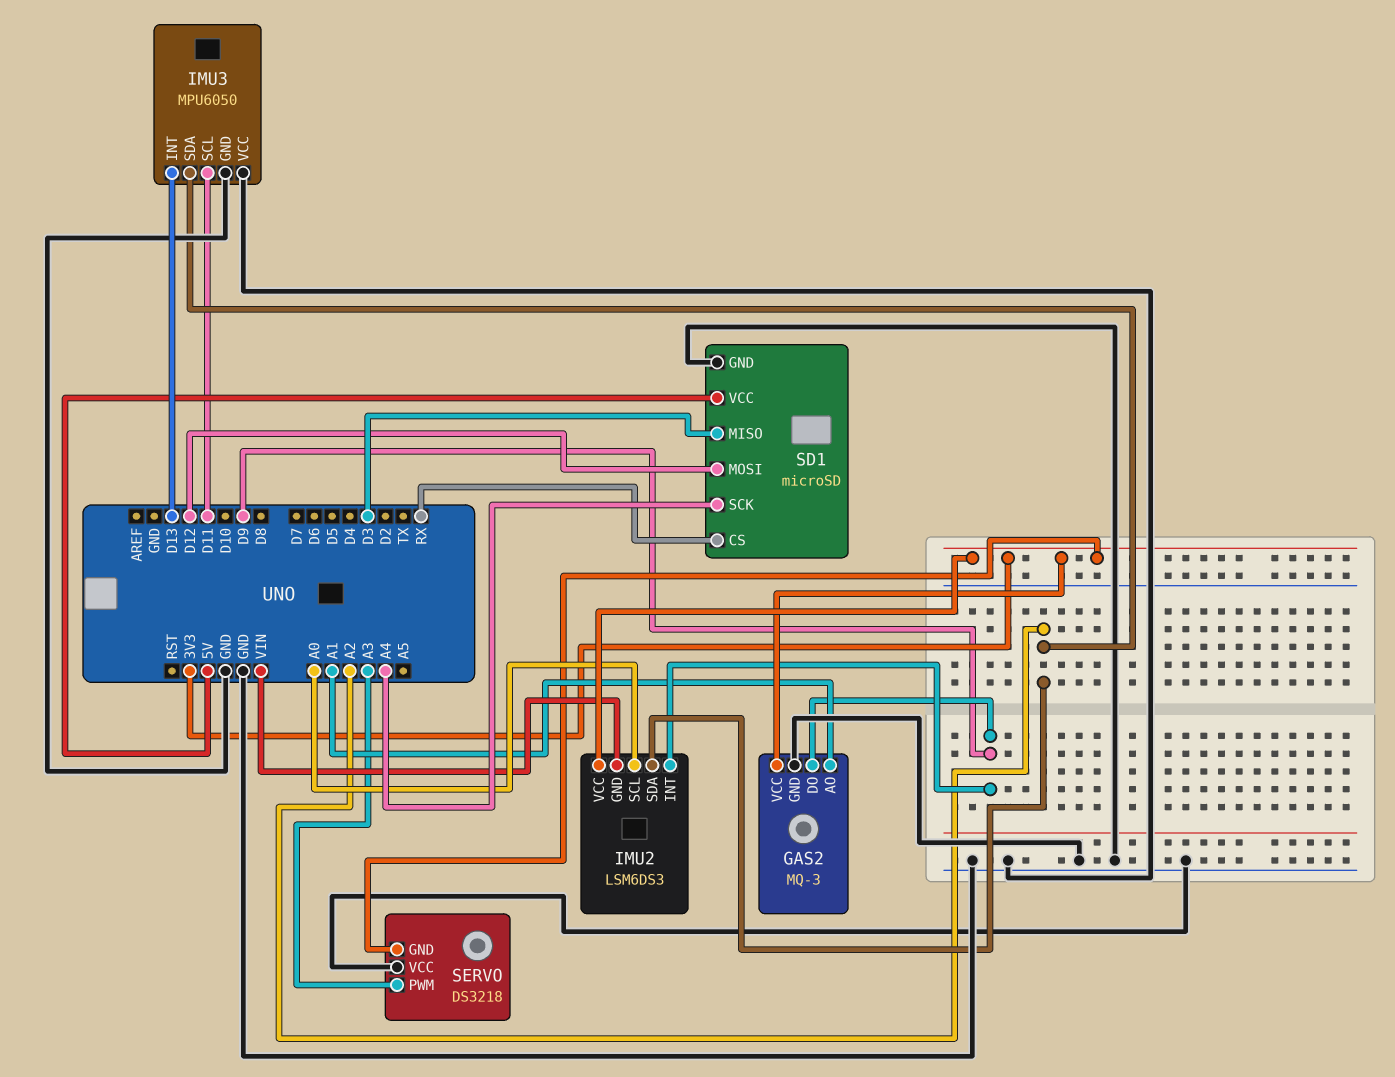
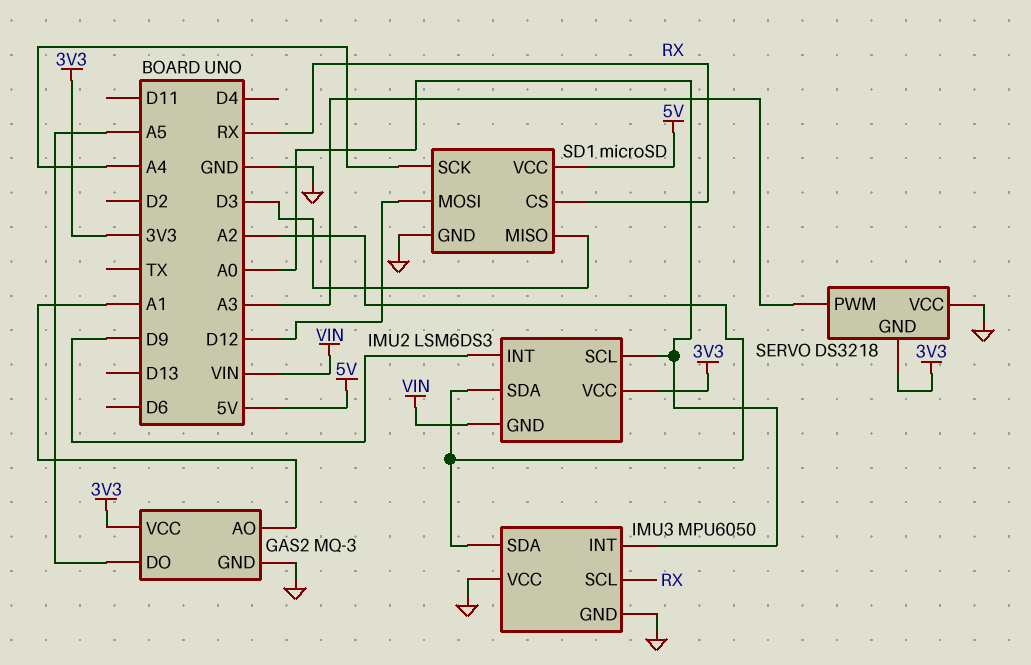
GAS2 pin DO: D9 -> A5
IMU3 pin INT: D13 -> A0
IMU3 pin SCL: D11 -> RX

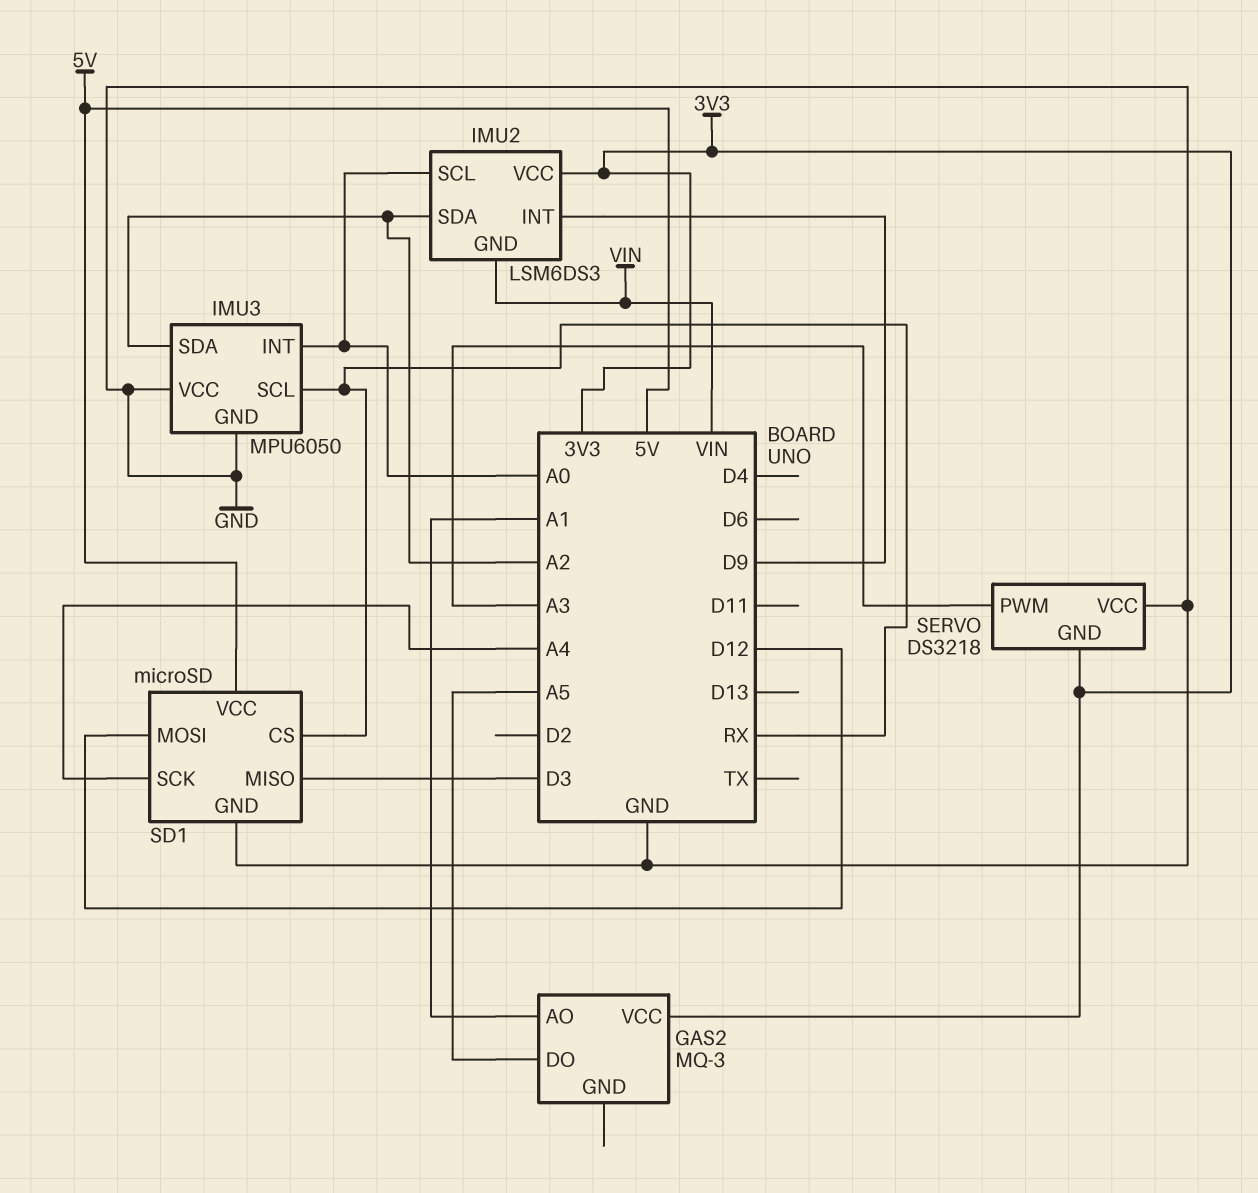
GAS2 pin GND: GND -> none

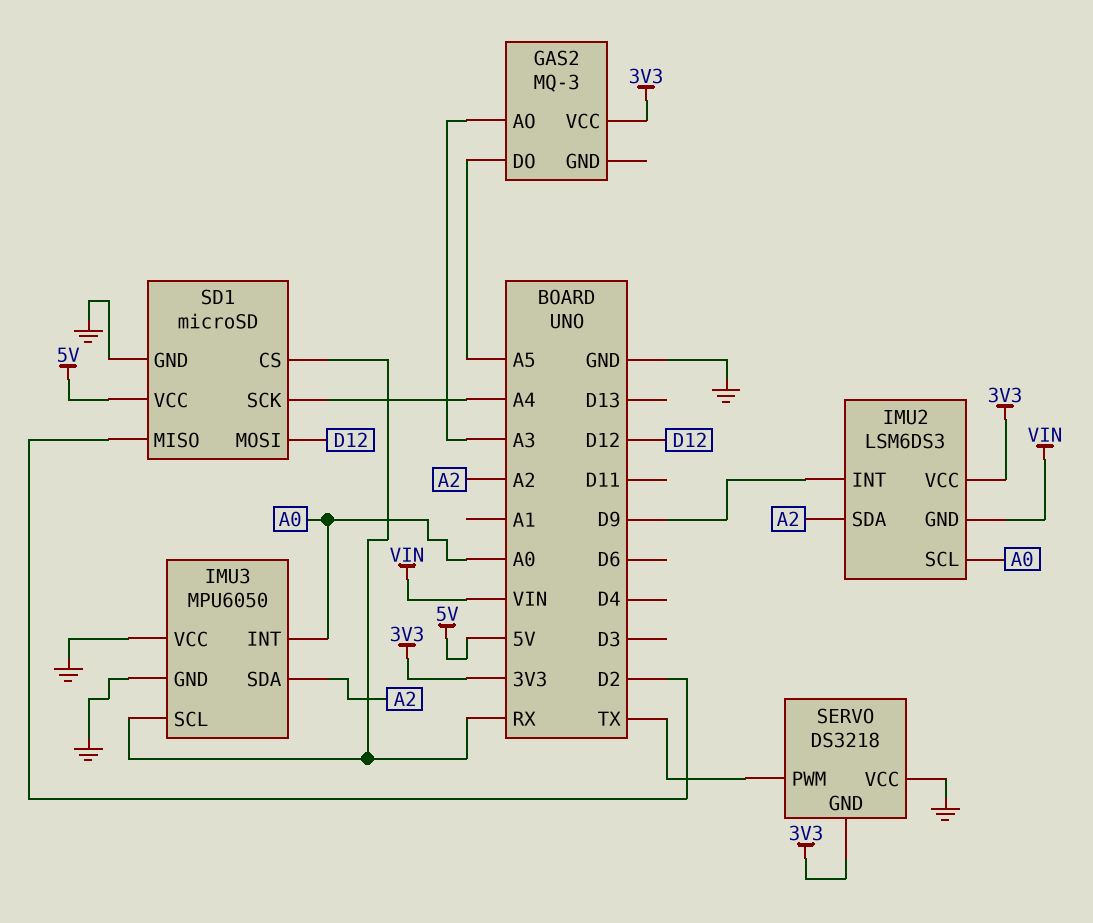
GAS2 pin AO: A1 -> A3
SD1 pin MISO: D3 -> D2
SERVO pin PWM: A3 -> TX

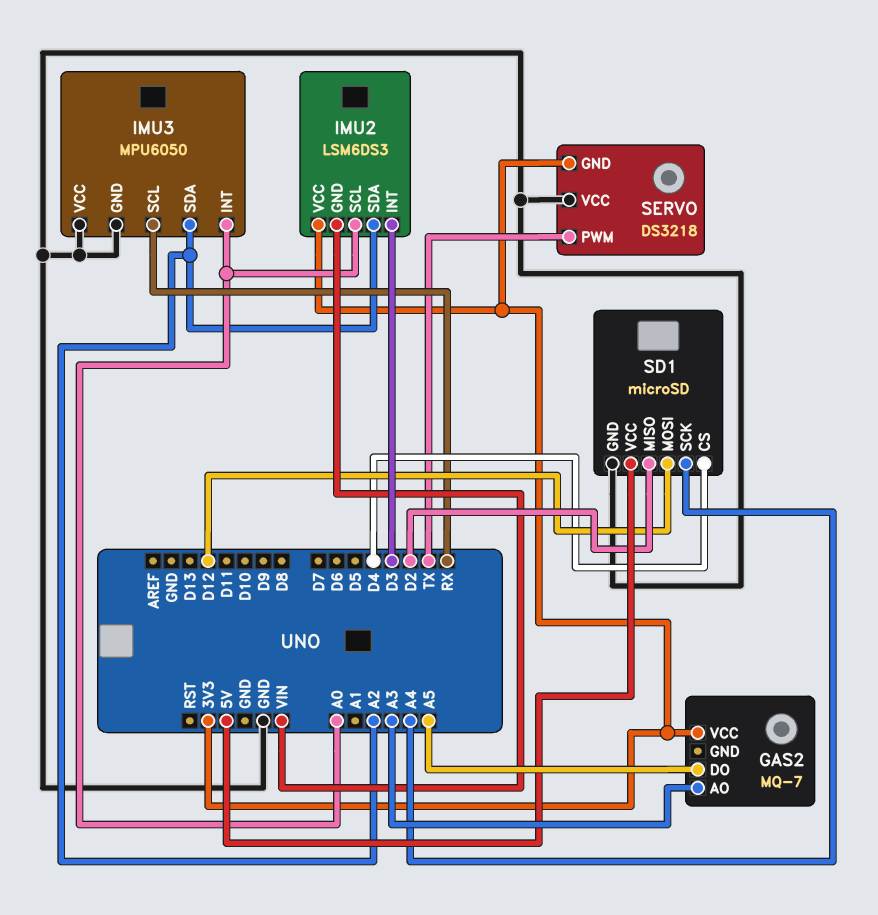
GAS2: MQ-3 -> MQ-7
IMU2 pin INT: D9 -> D3
SD1 pin CS: RX -> D4

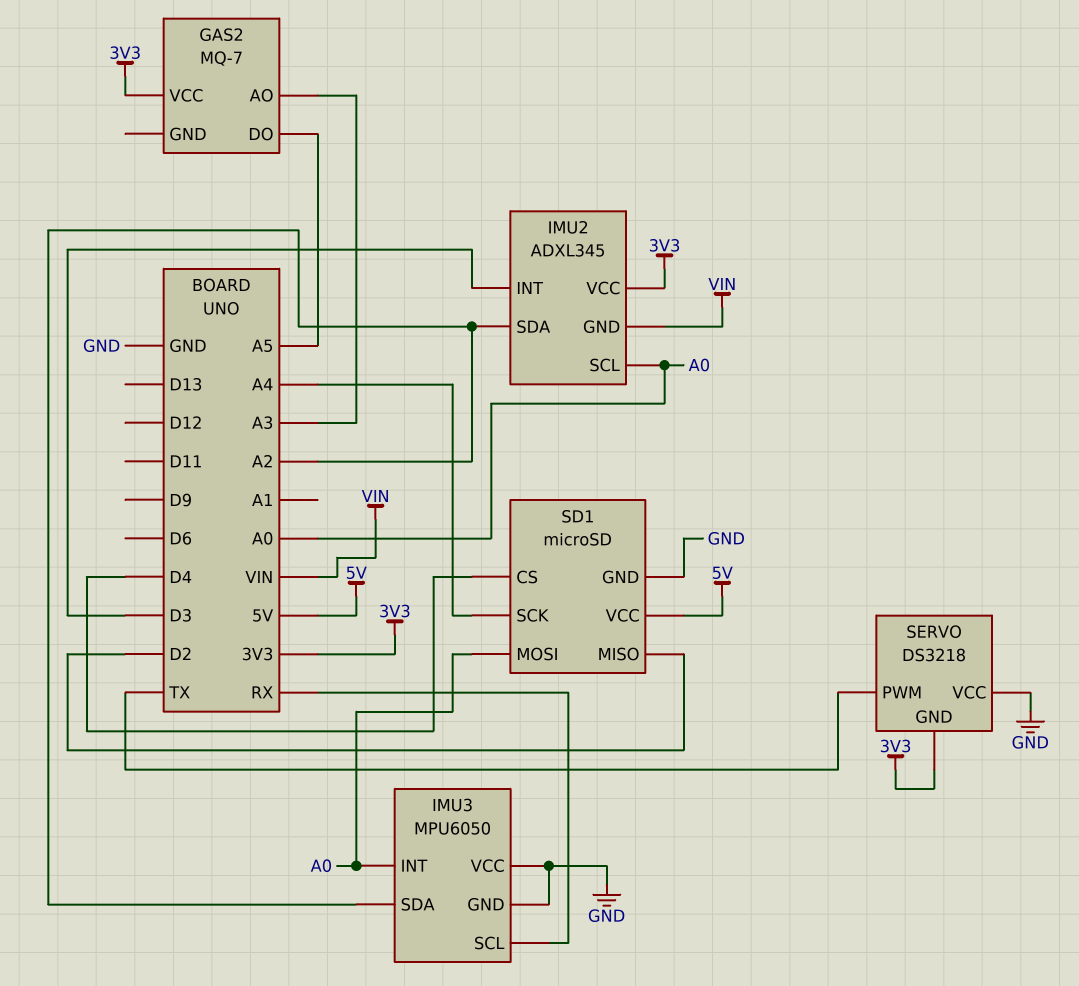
IMU2: LSM6DS3 -> ADXL345
SD1 pin MOSI: D12 -> A0

